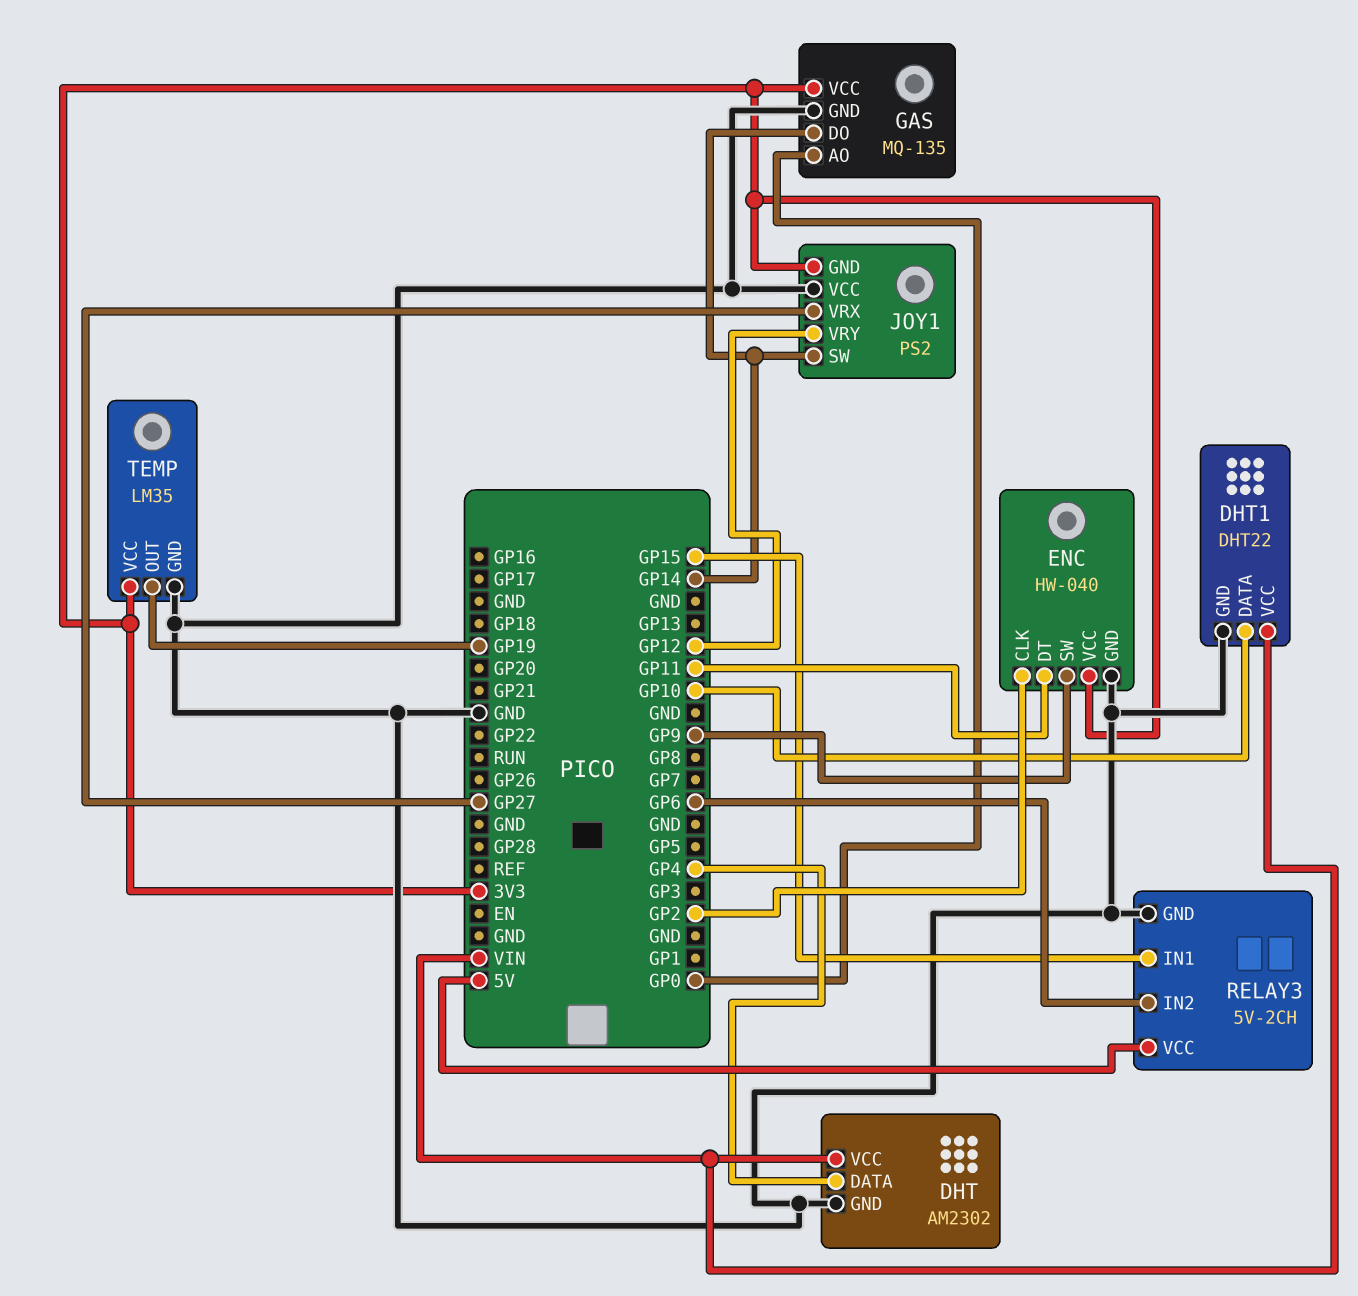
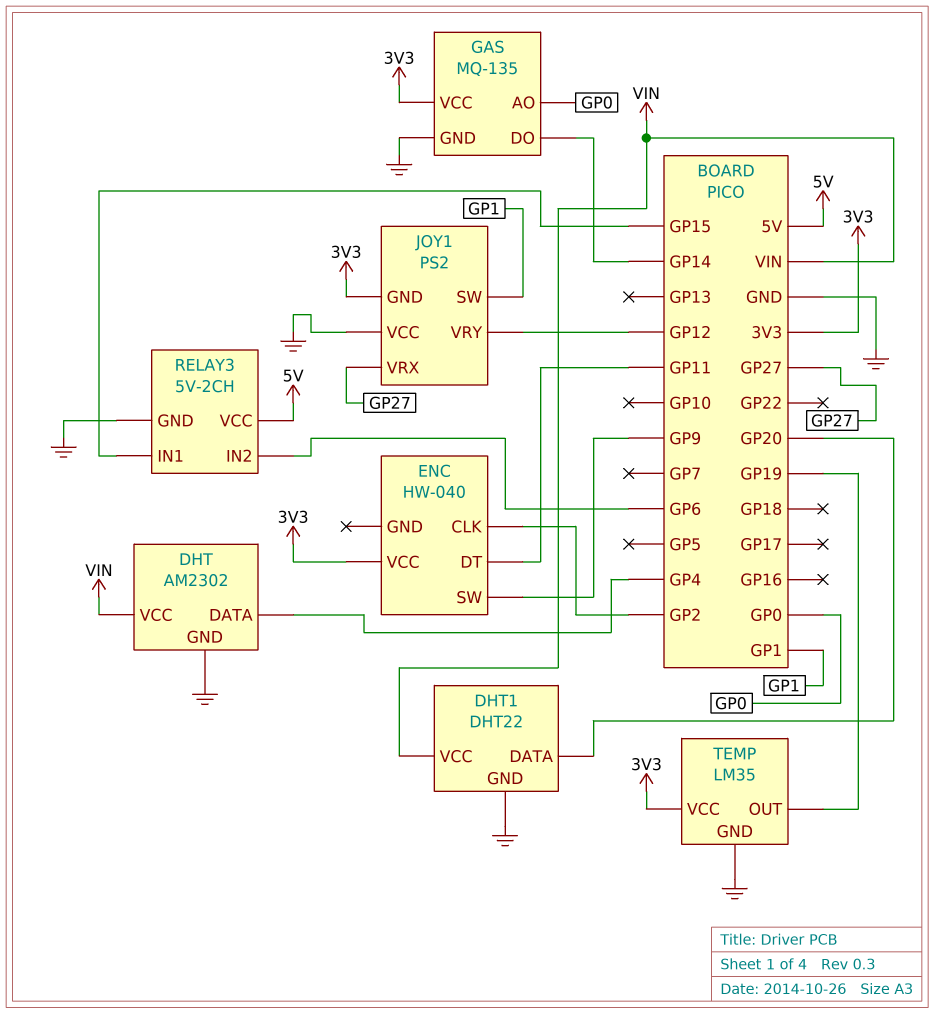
DHT1 pin DATA: GP10 -> GP20
ENC pin GND: GND -> none
JOY1 pin SW: GP14 -> GP1

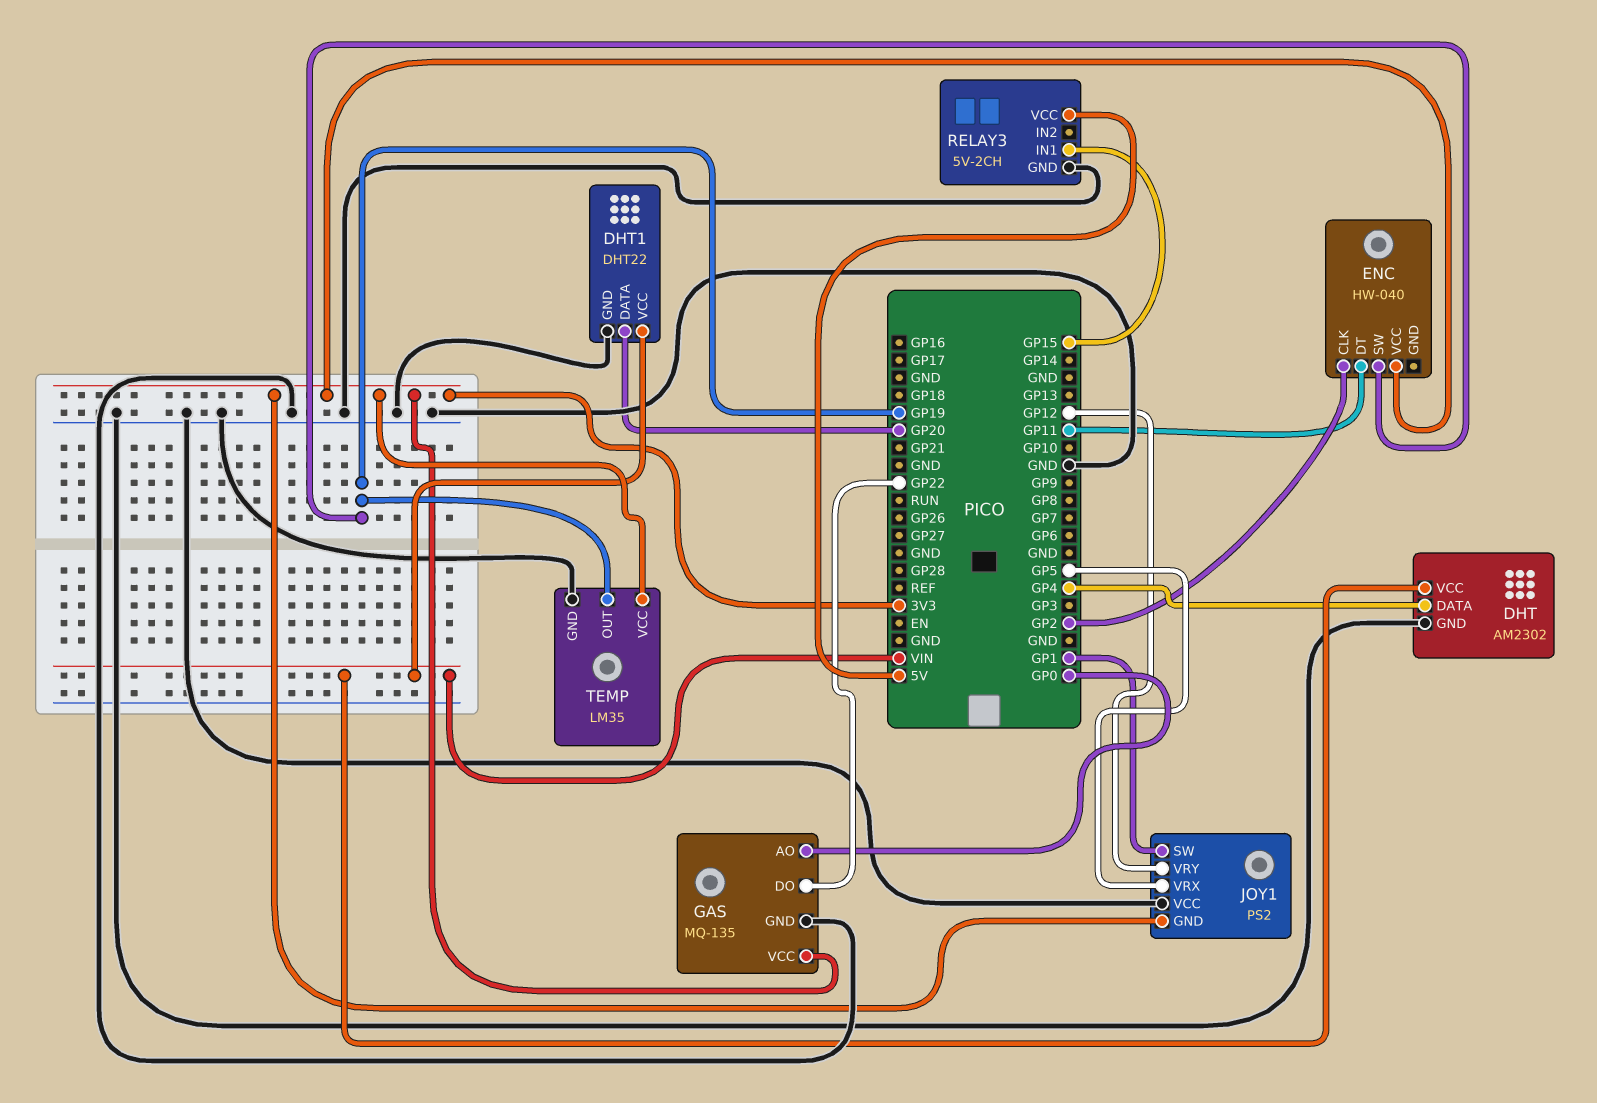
ENC pin SW: GP9 -> GP19
GAS pin DO: GP14 -> GP22
JOY1 pin VRX: GP27 -> GP5
RELAY3 pin IN2: GP6 -> none

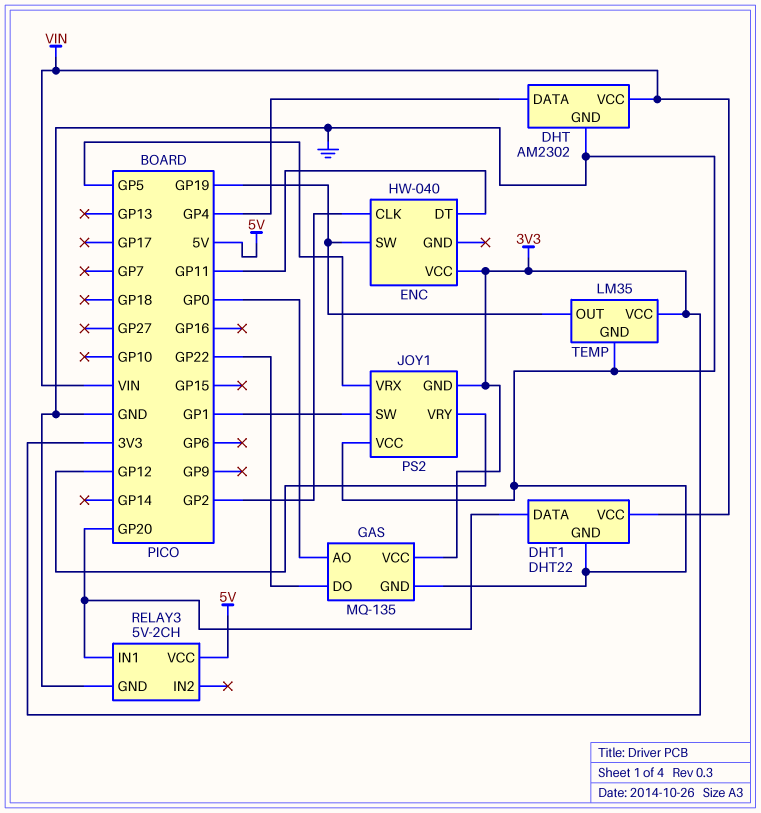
RELAY3 pin IN1: GP15 -> GP20

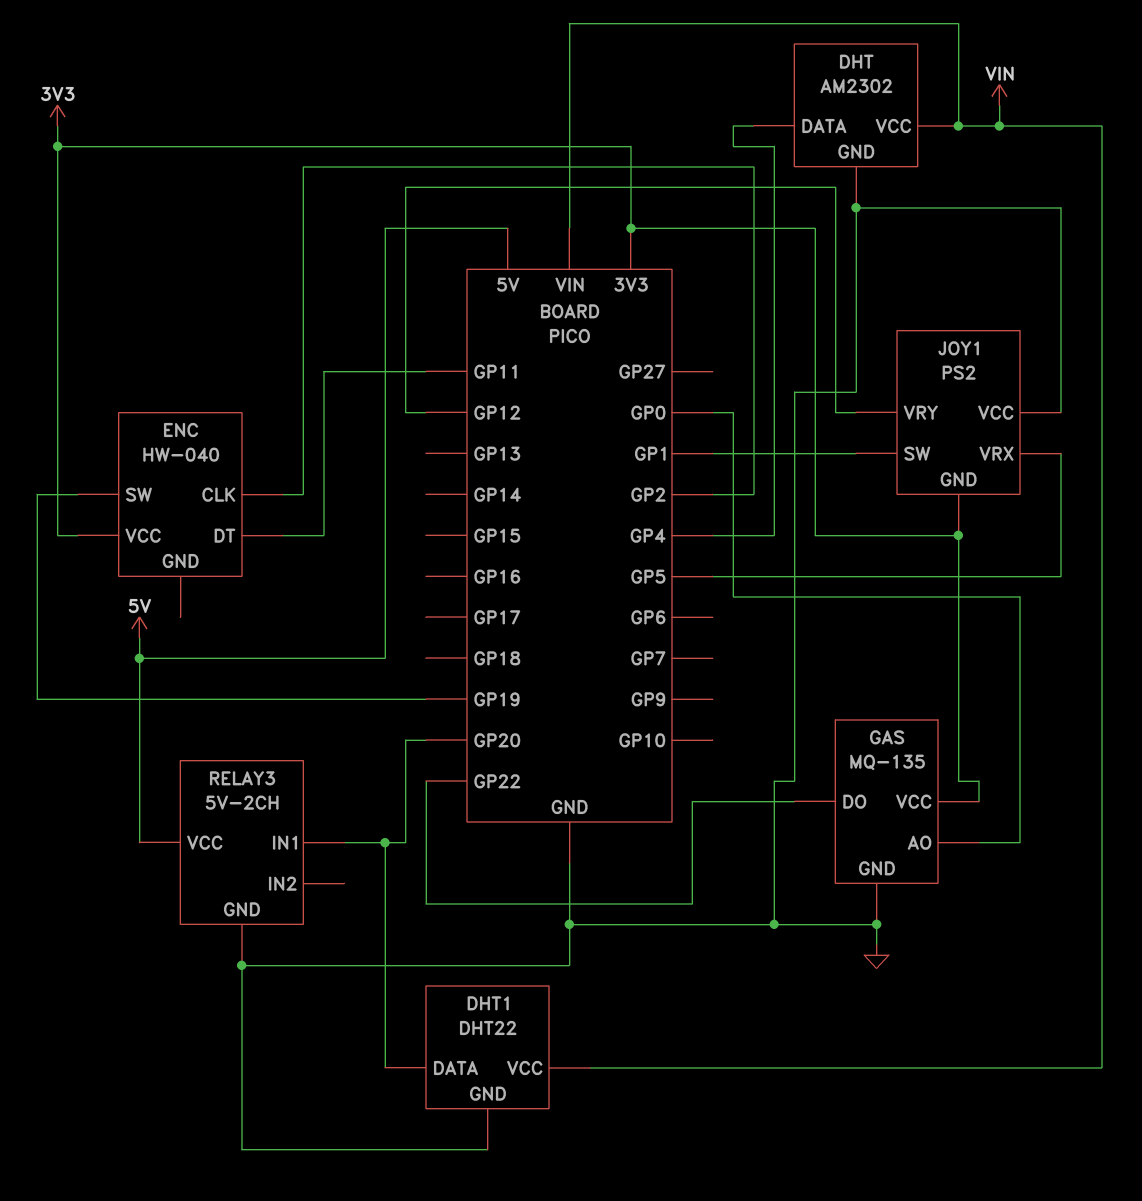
TEMP: LM35 -> none
TEMP pin GND: GND -> none
TEMP pin OUT: GP19 -> none
TEMP pin VCC: 3V3 -> none

